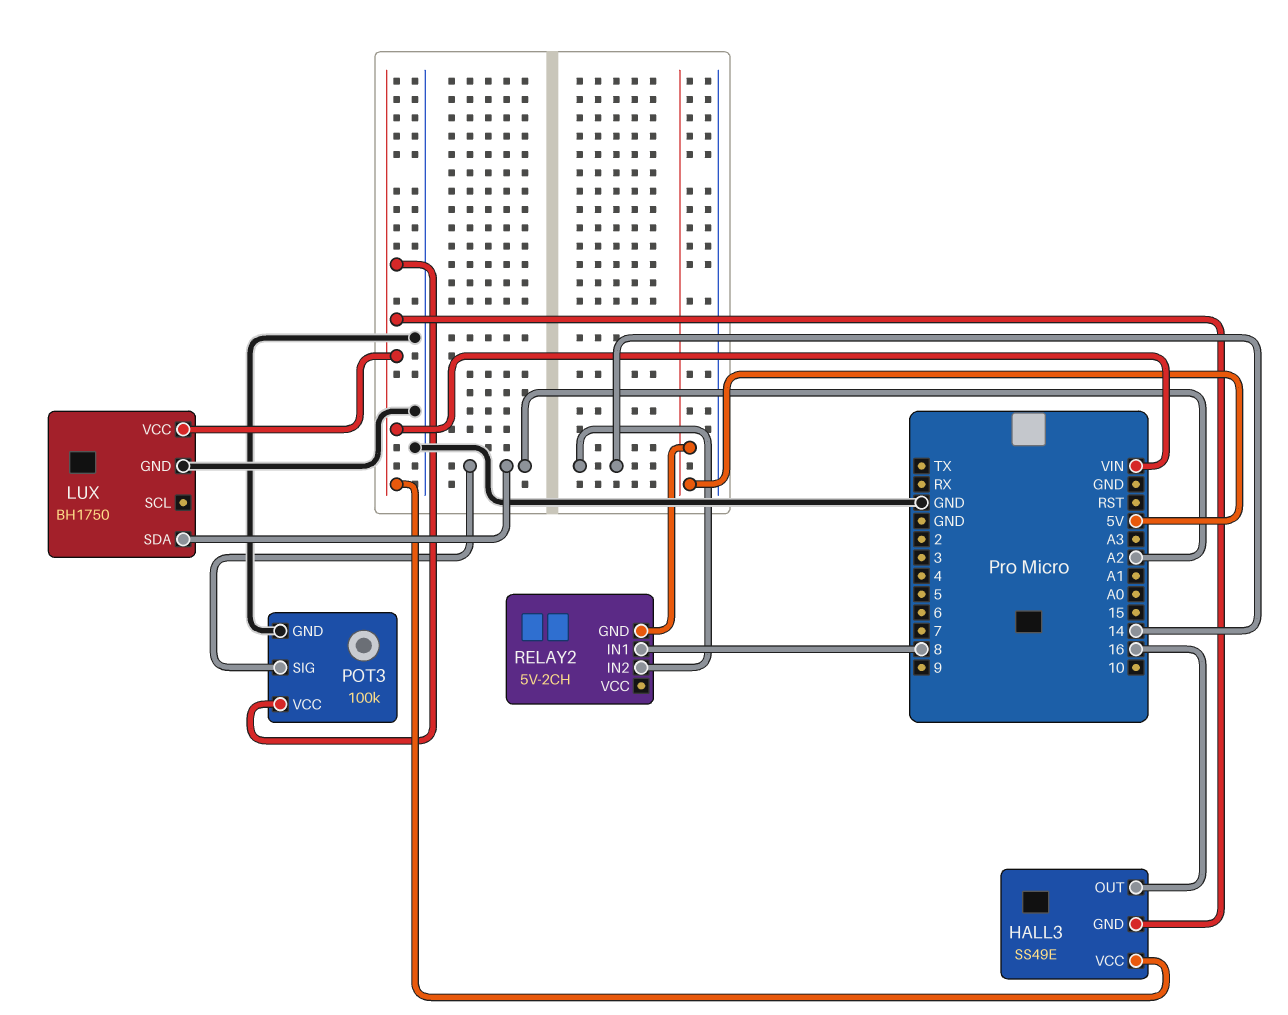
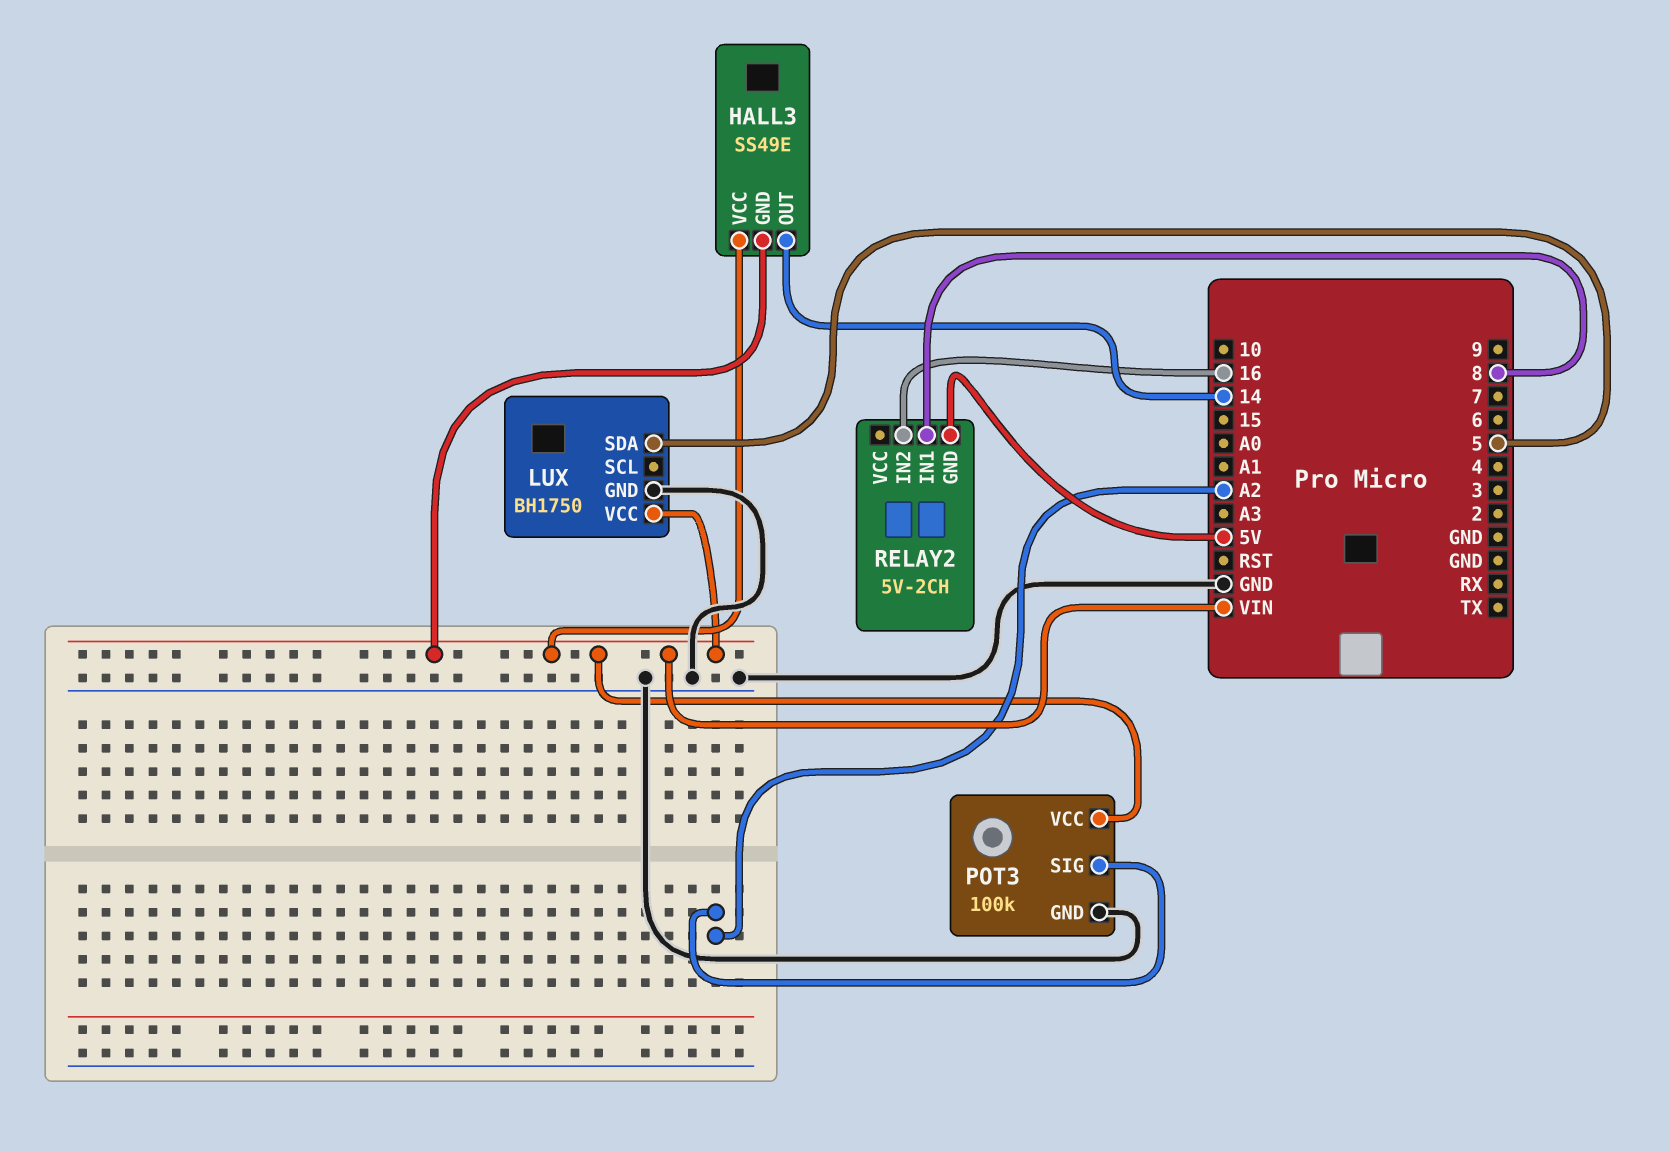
HALL3 pin OUT: 16 -> 14
LUX pin SDA: A2 -> 5
RELAY2 pin IN2: 14 -> 16

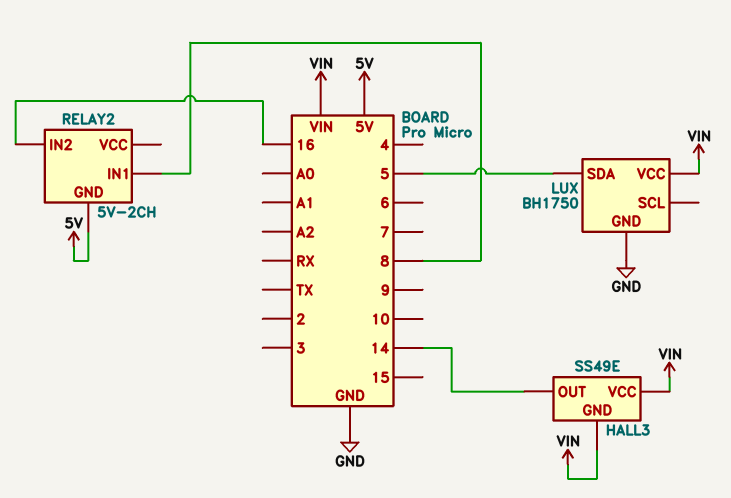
POT3: 100k -> none
POT3 pin GND: GND -> none
POT3 pin SIG: A2 -> none
POT3 pin VCC: VIN -> none

